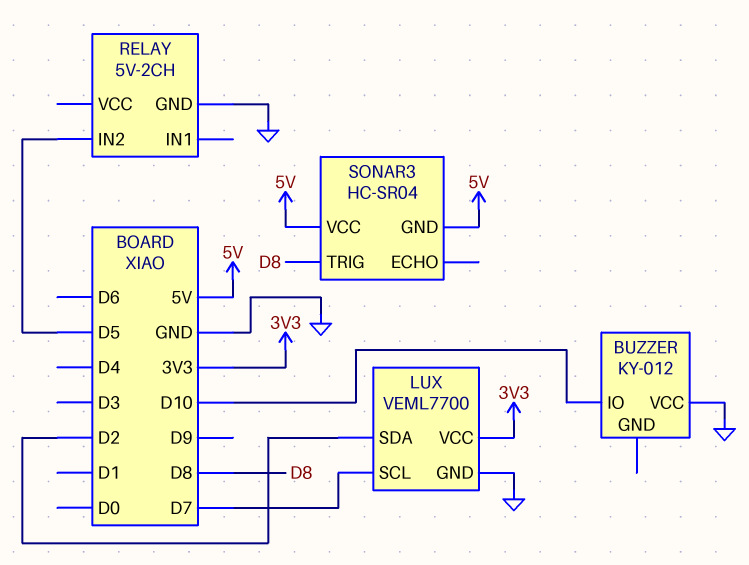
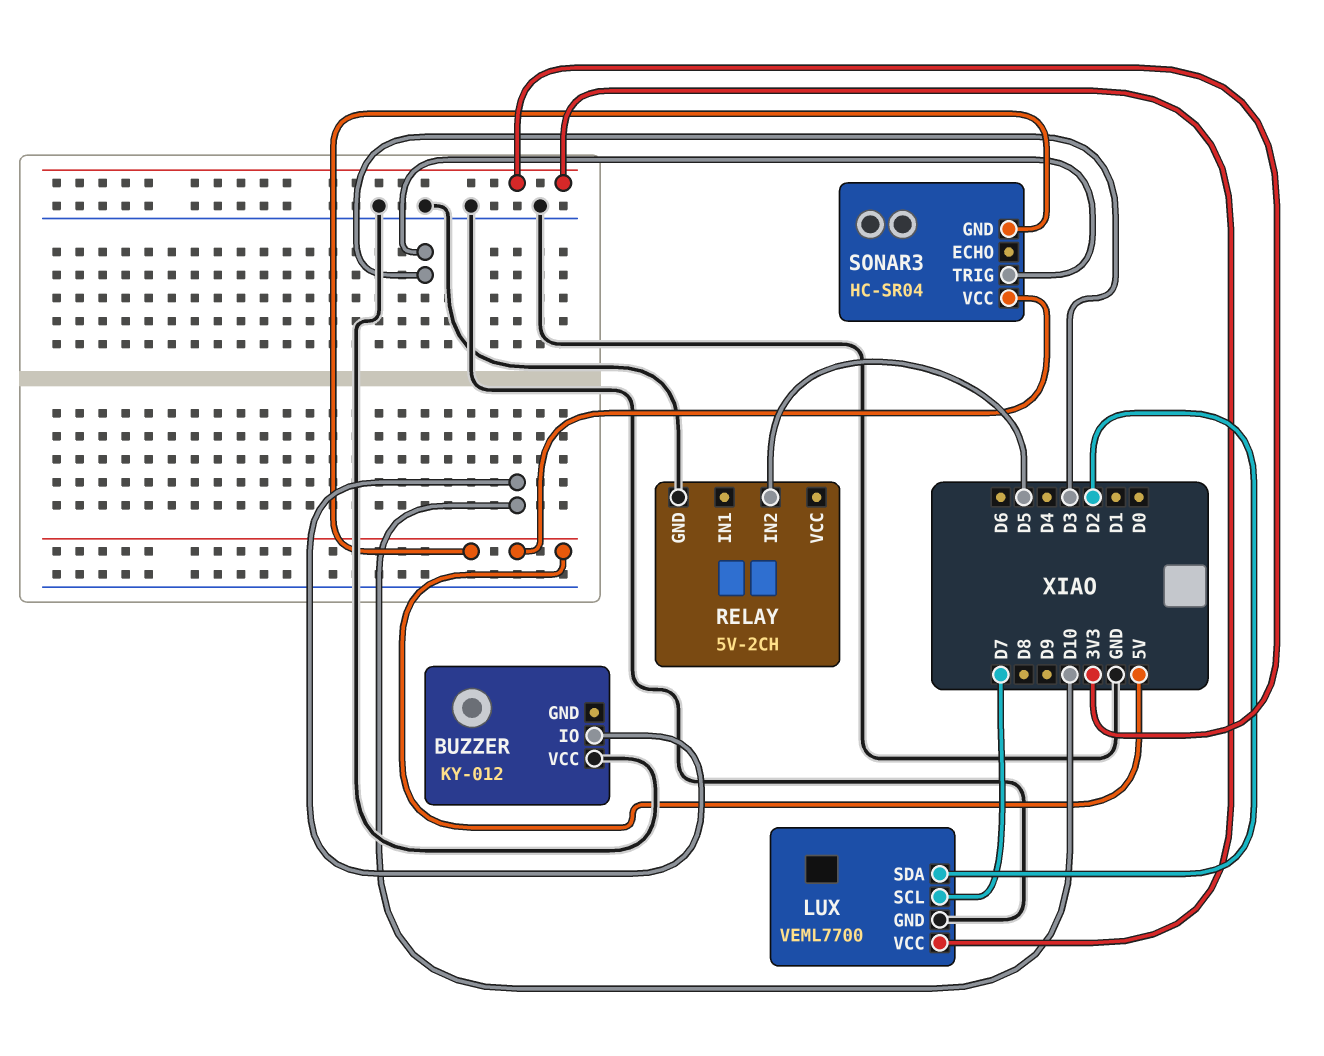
SONAR3 pin TRIG: D8 -> D3

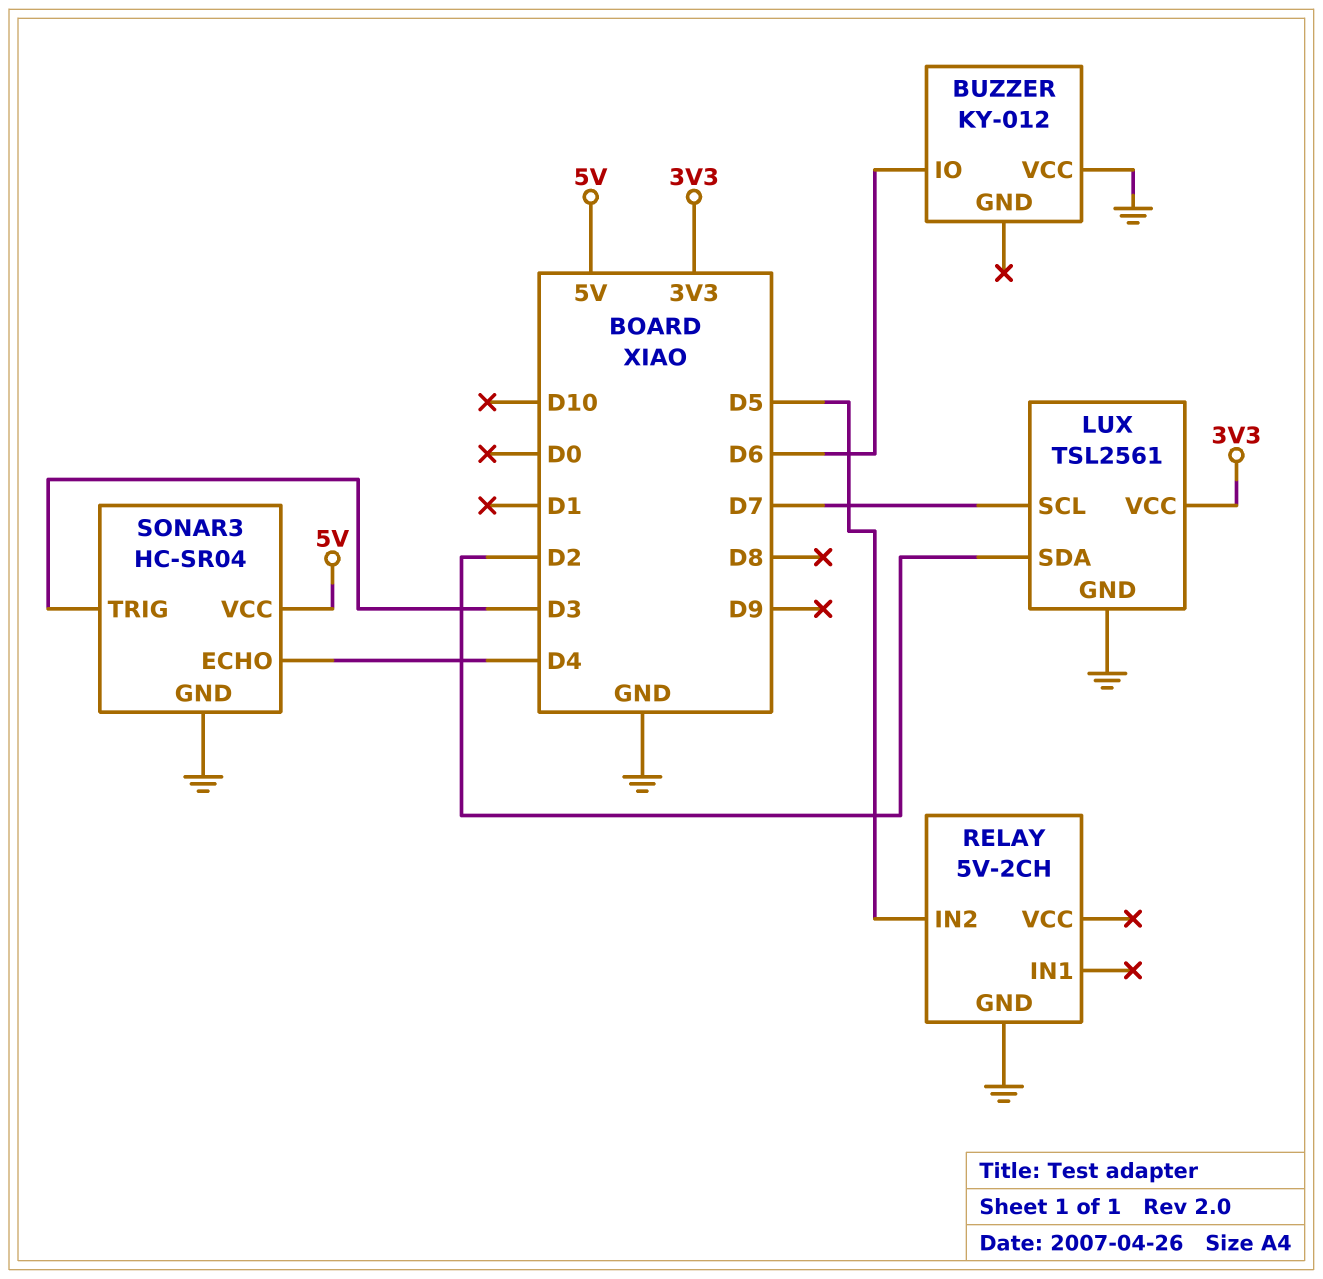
BUZZER pin IO: D10 -> D6
LUX: VEML7700 -> TSL2561
SONAR3 pin ECHO: none -> D4
SONAR3 pin GND: 5V -> GND

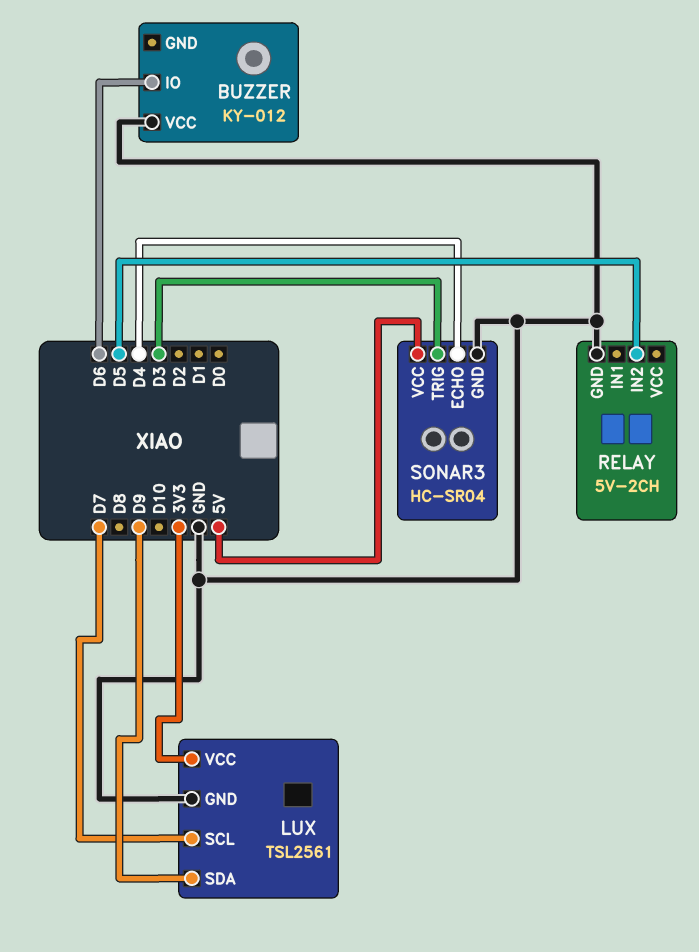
LUX pin SDA: D2 -> D9

